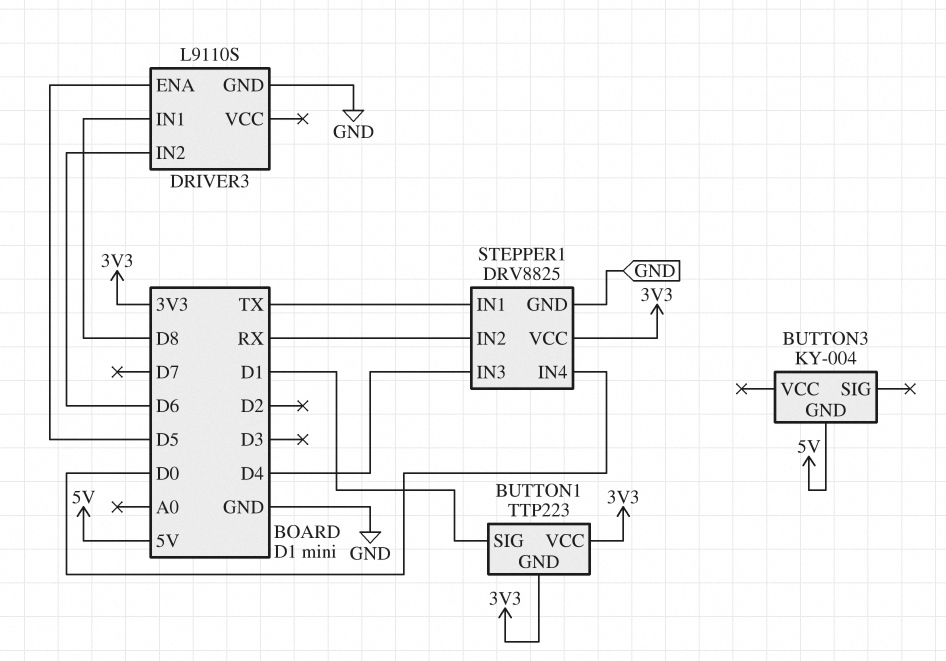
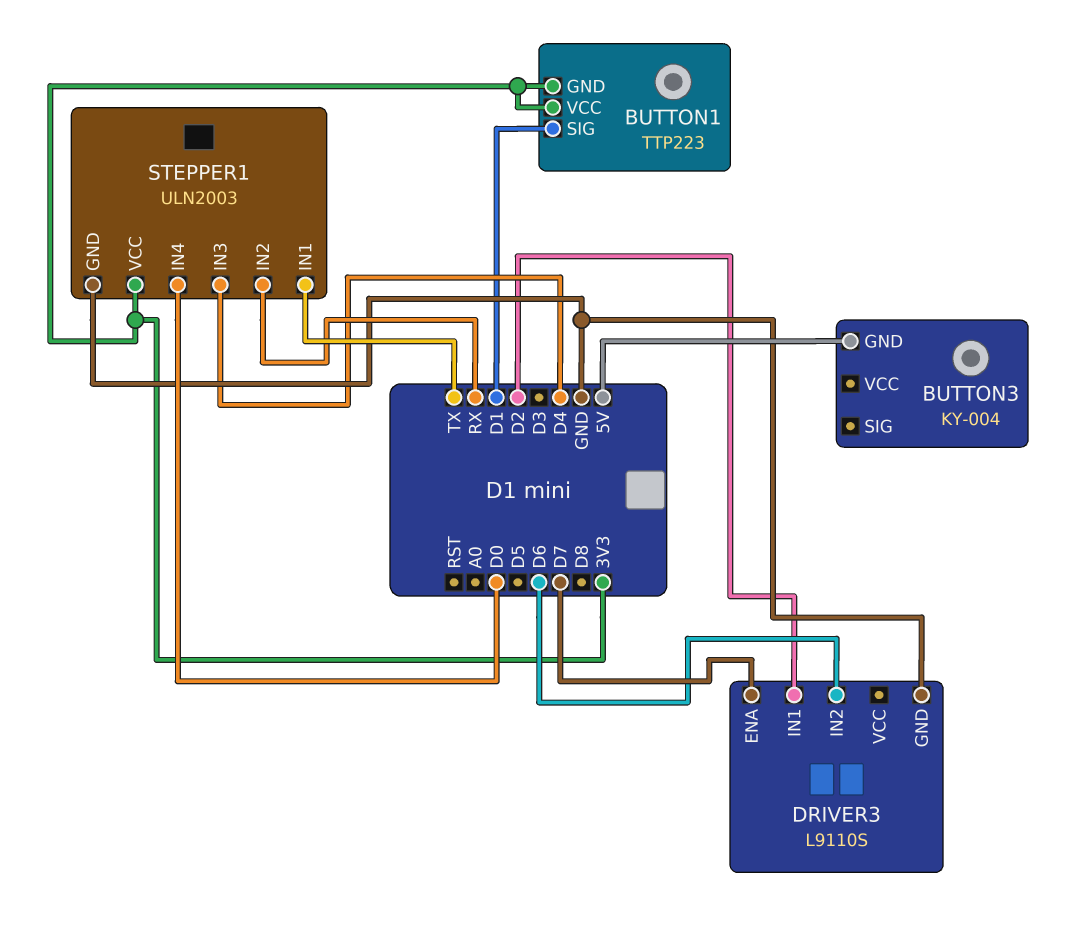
DRIVER3 pin ENA: D5 -> D7
DRIVER3 pin IN1: D8 -> D2
STEPPER1: DRV8825 -> ULN2003

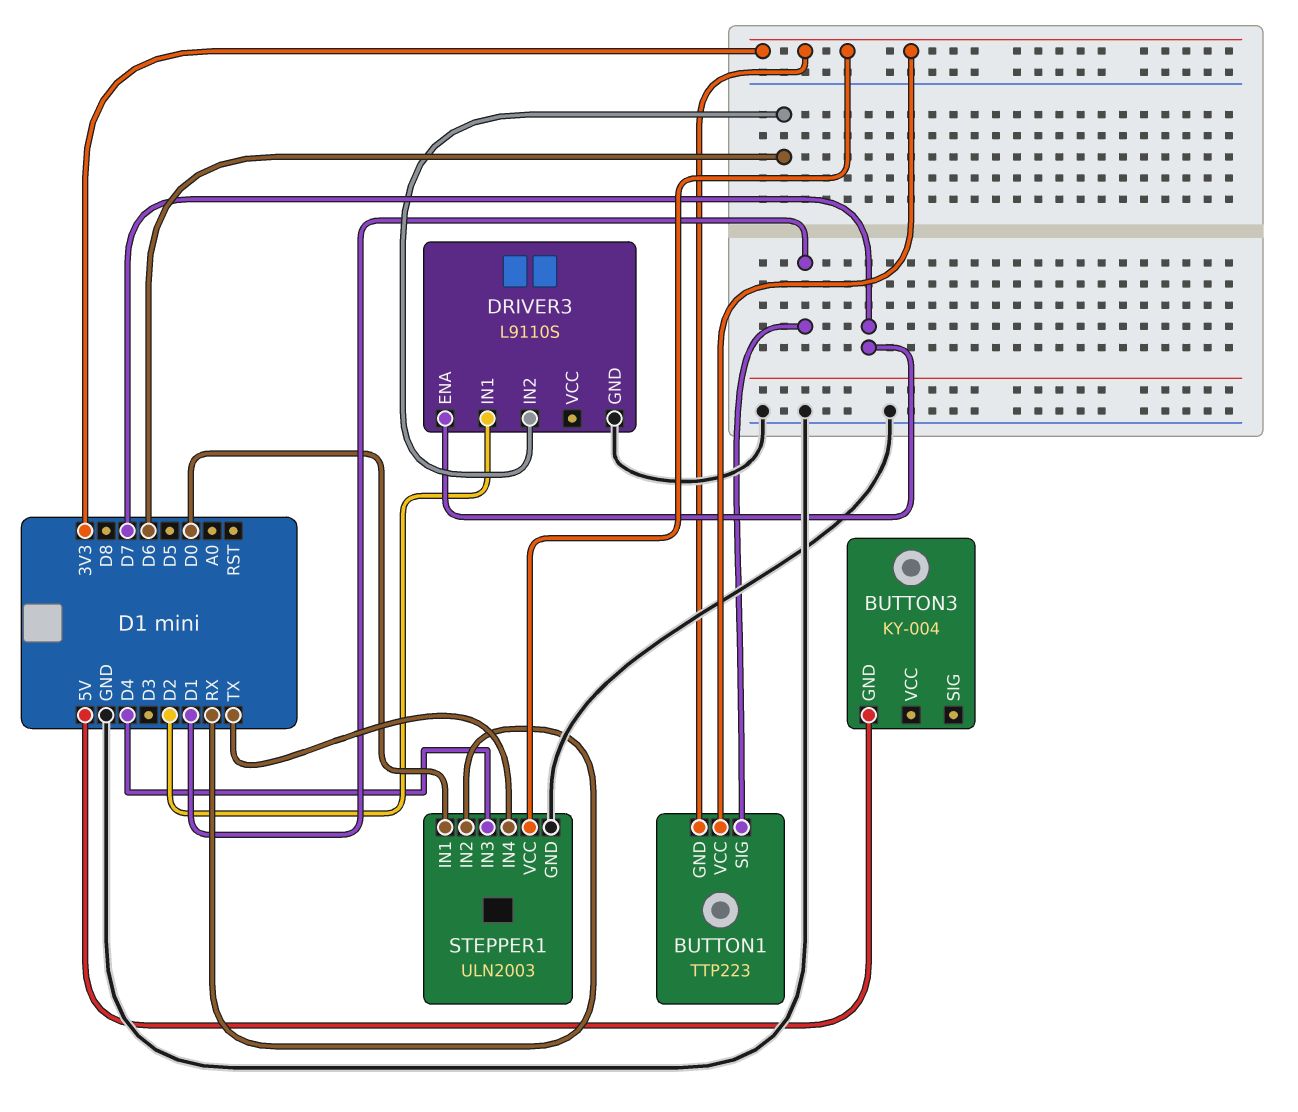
STEPPER1 pin IN1: TX -> D0
STEPPER1 pin IN4: D0 -> TX

